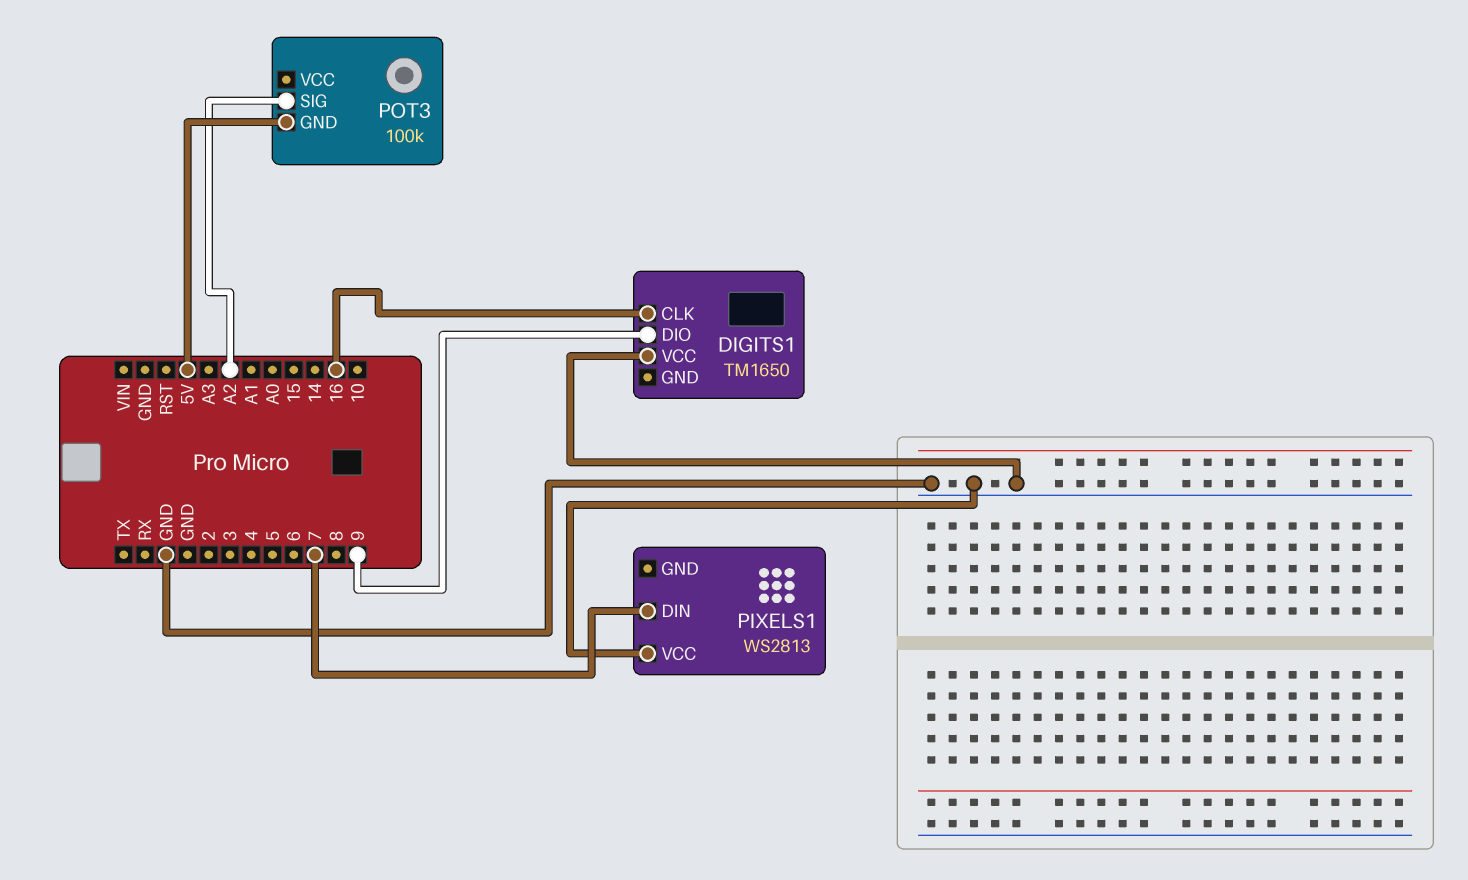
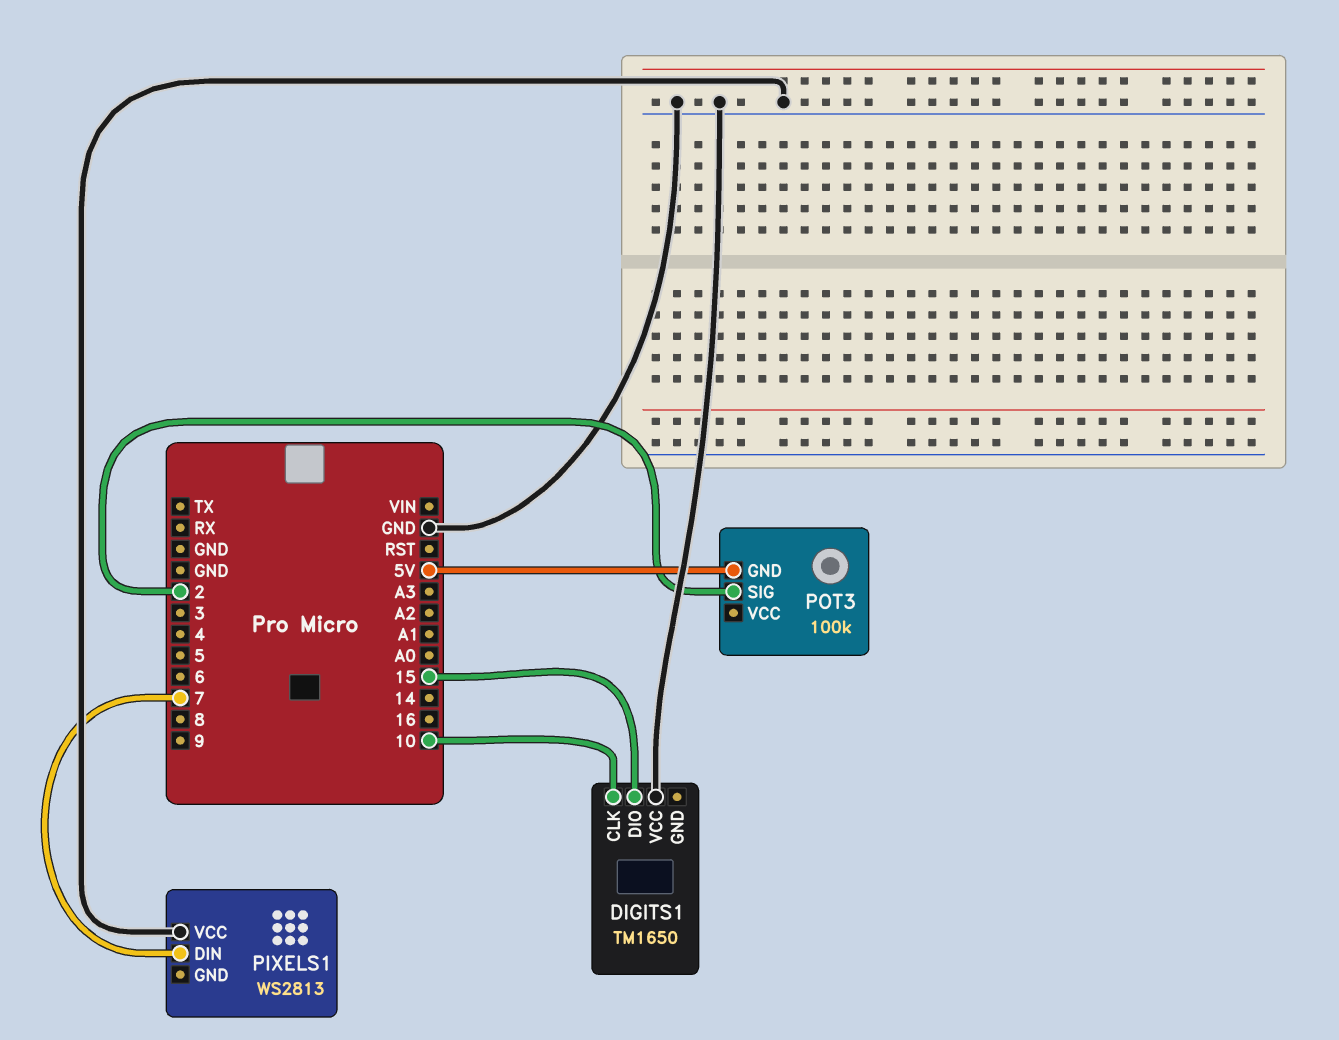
DIGITS1 pin CLK: 16 -> 10
DIGITS1 pin DIO: 9 -> 15
POT3 pin SIG: A2 -> 2

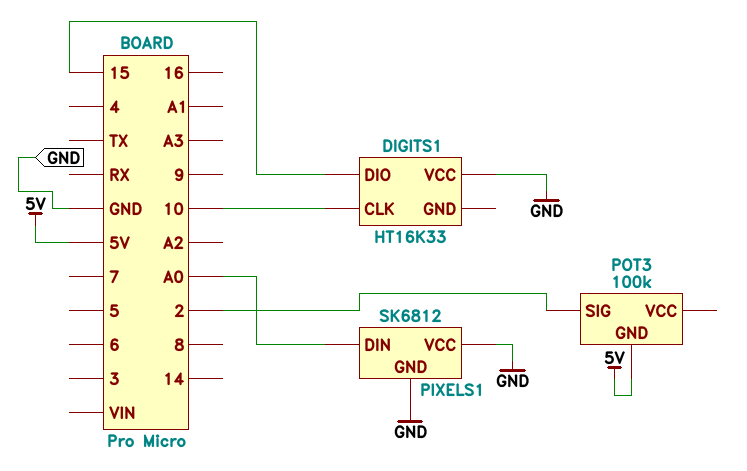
DIGITS1: TM1650 -> HT16K33
PIXELS1: WS2813 -> SK6812
PIXELS1 pin DIN: 7 -> A0
PIXELS1 pin GND: none -> GND

